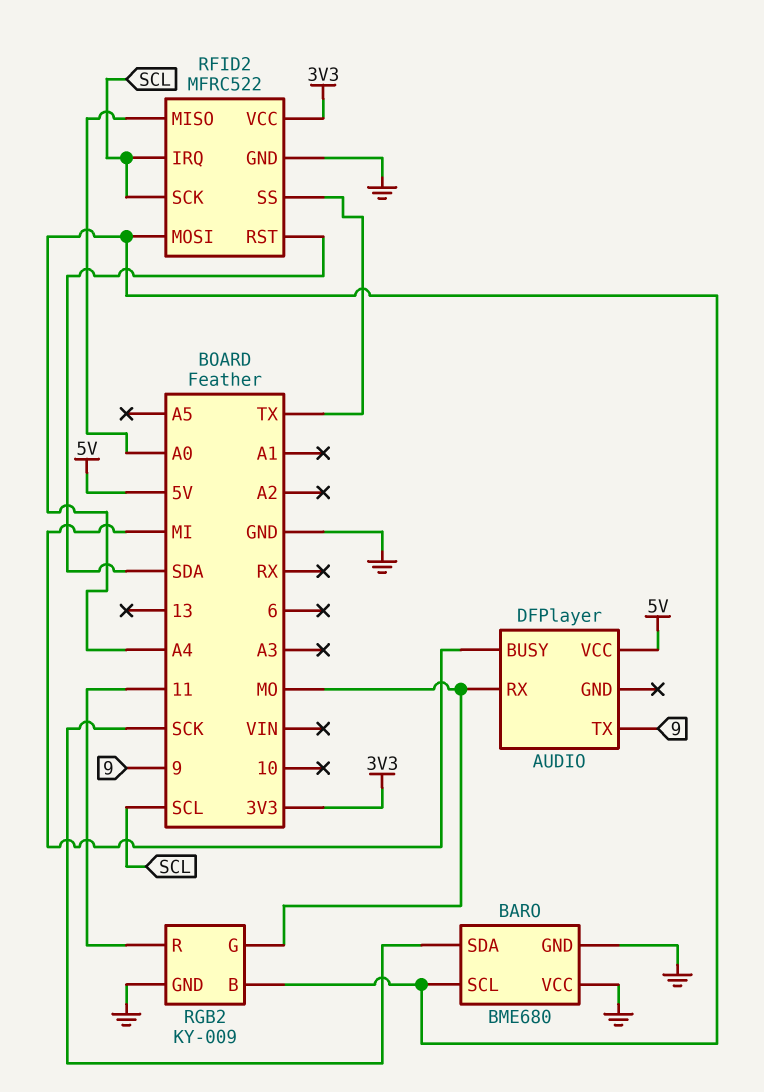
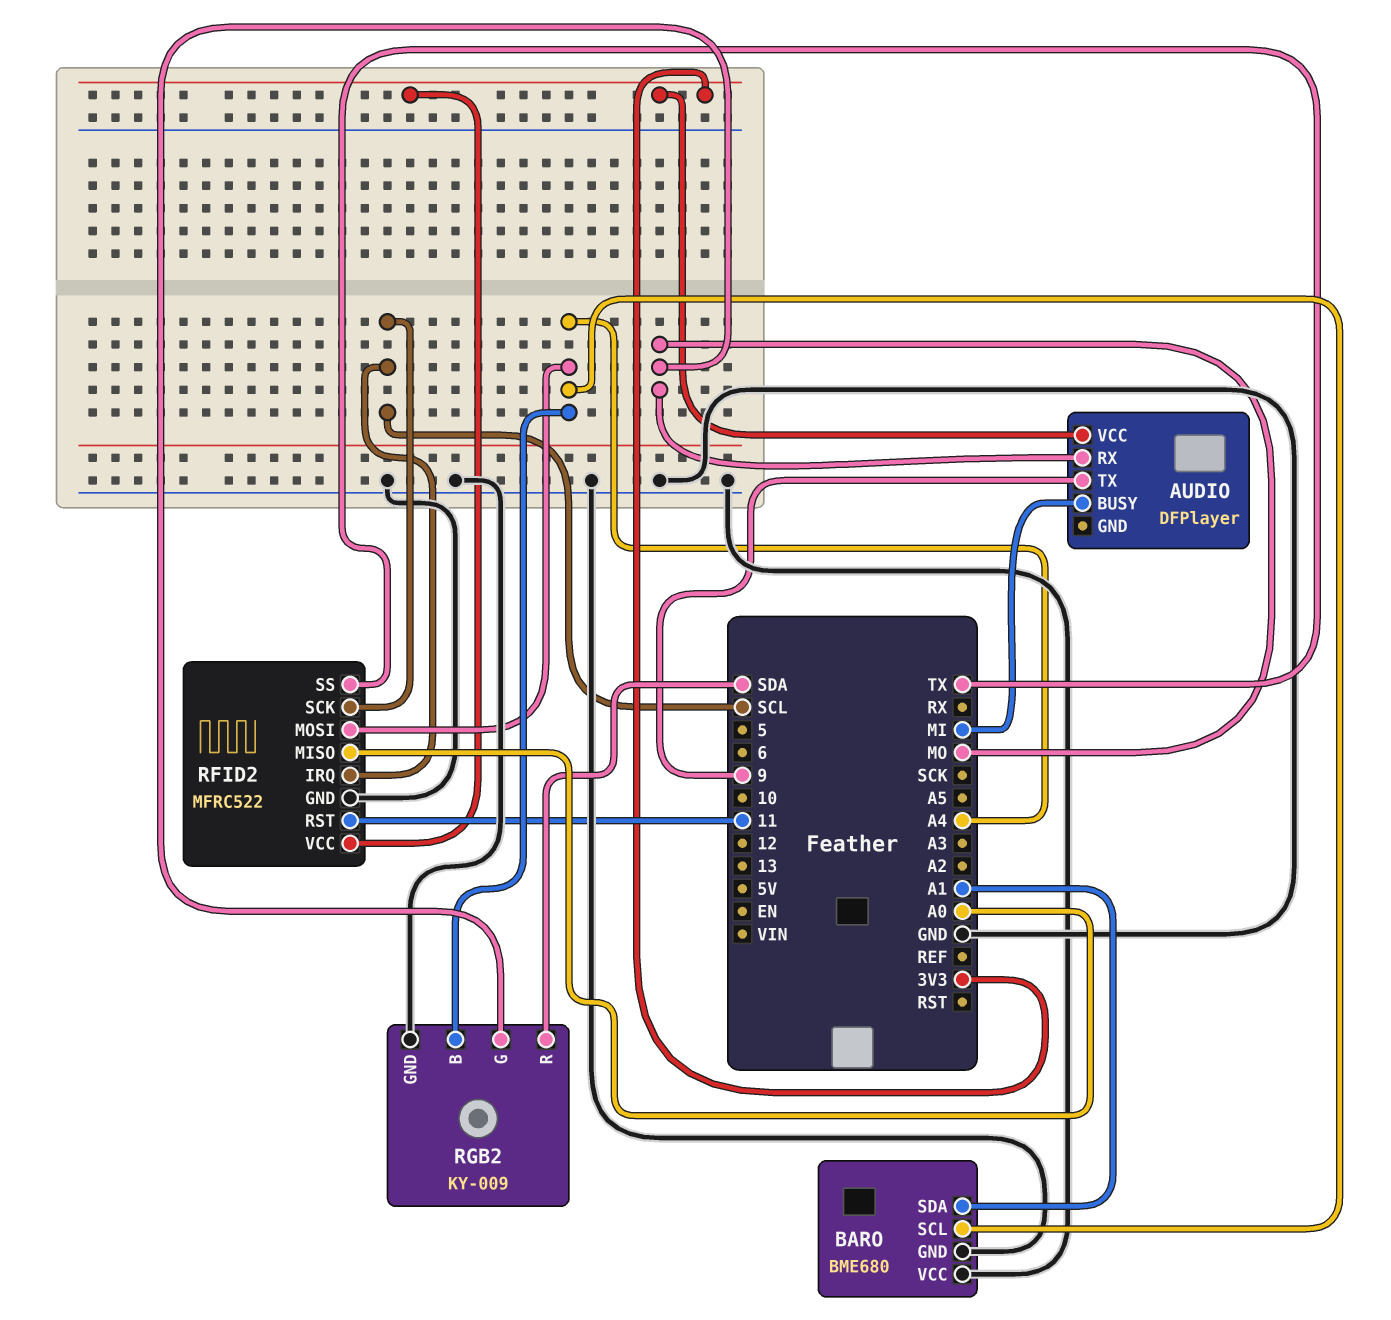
AUDIO pin VCC: 5V -> 3V3
BARO pin SDA: SCK -> A1
RFID2 pin RST: SDA -> 11
RGB2 pin R: 11 -> SDA

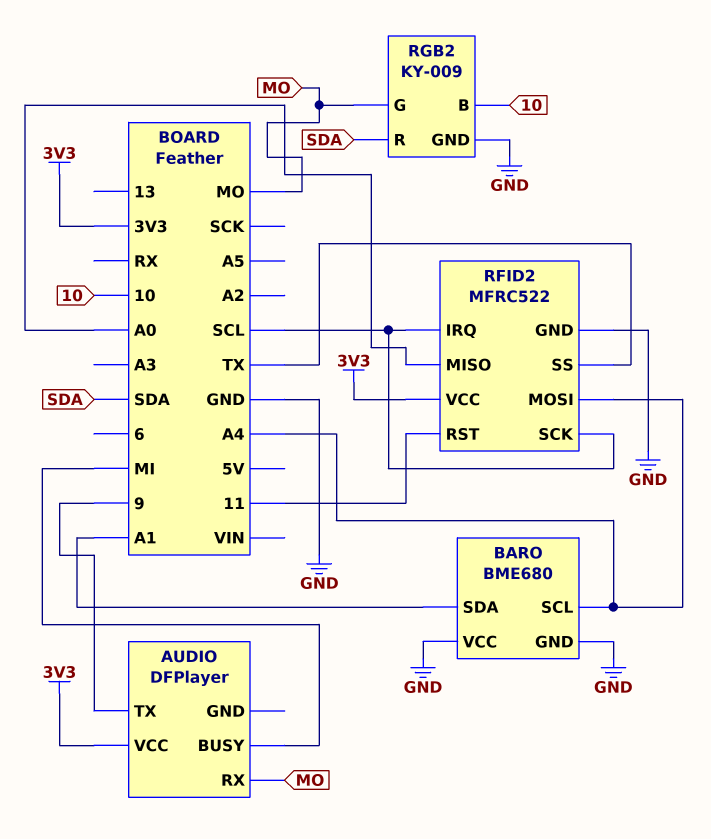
RGB2 pin B: A4 -> 10

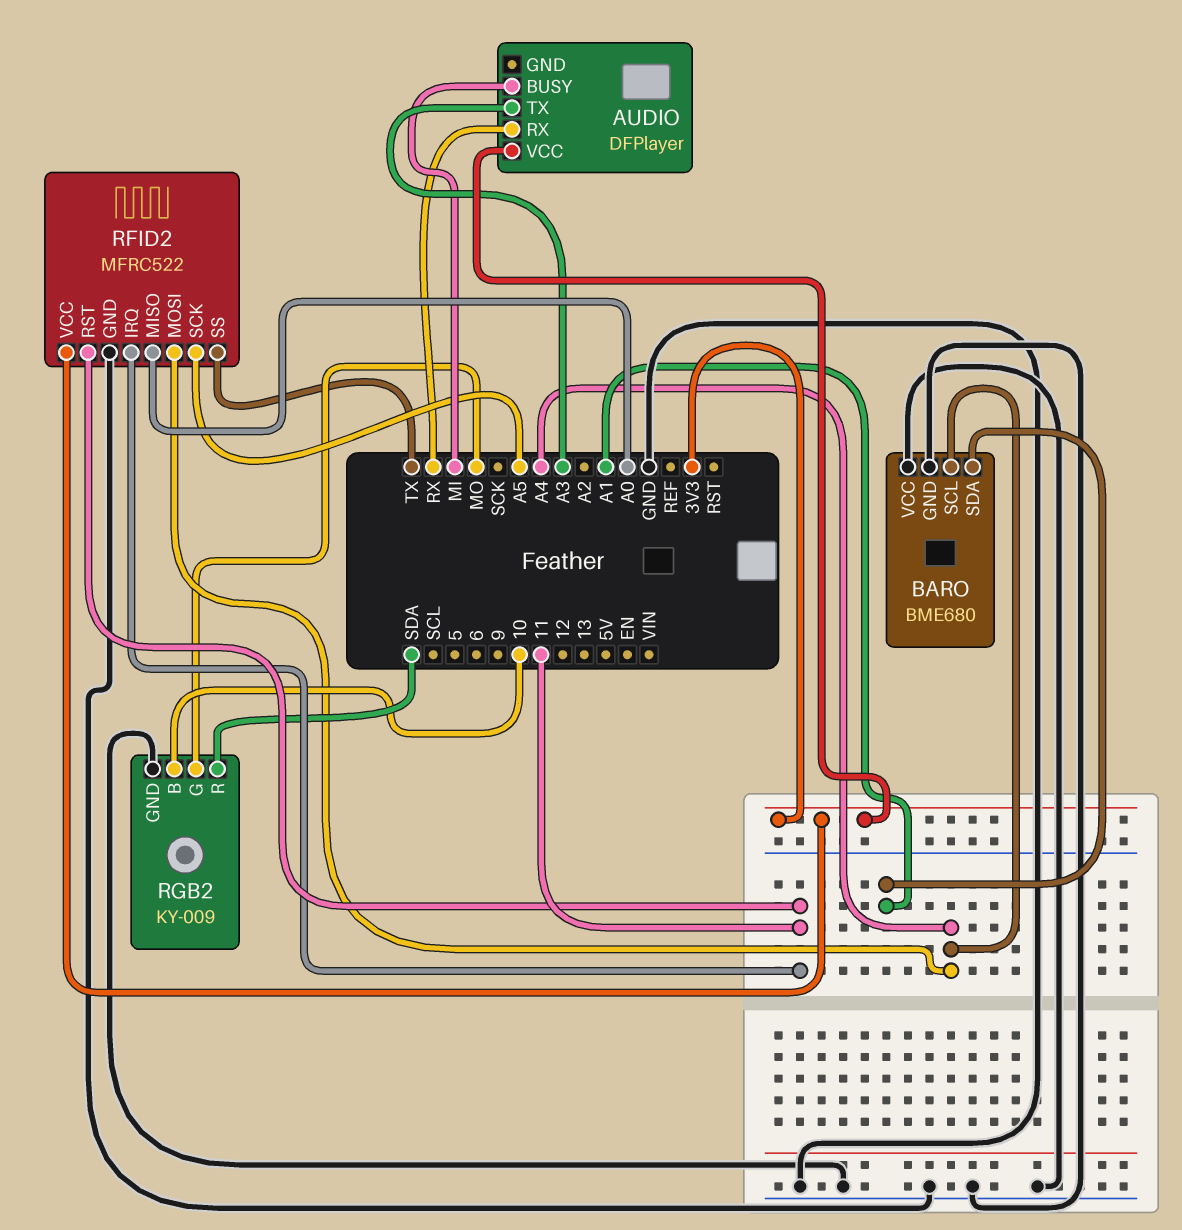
AUDIO pin RX: MO -> RX
AUDIO pin TX: 9 -> A3
RFID2 pin IRQ: SCL -> 11
RFID2 pin SCK: SCL -> A5

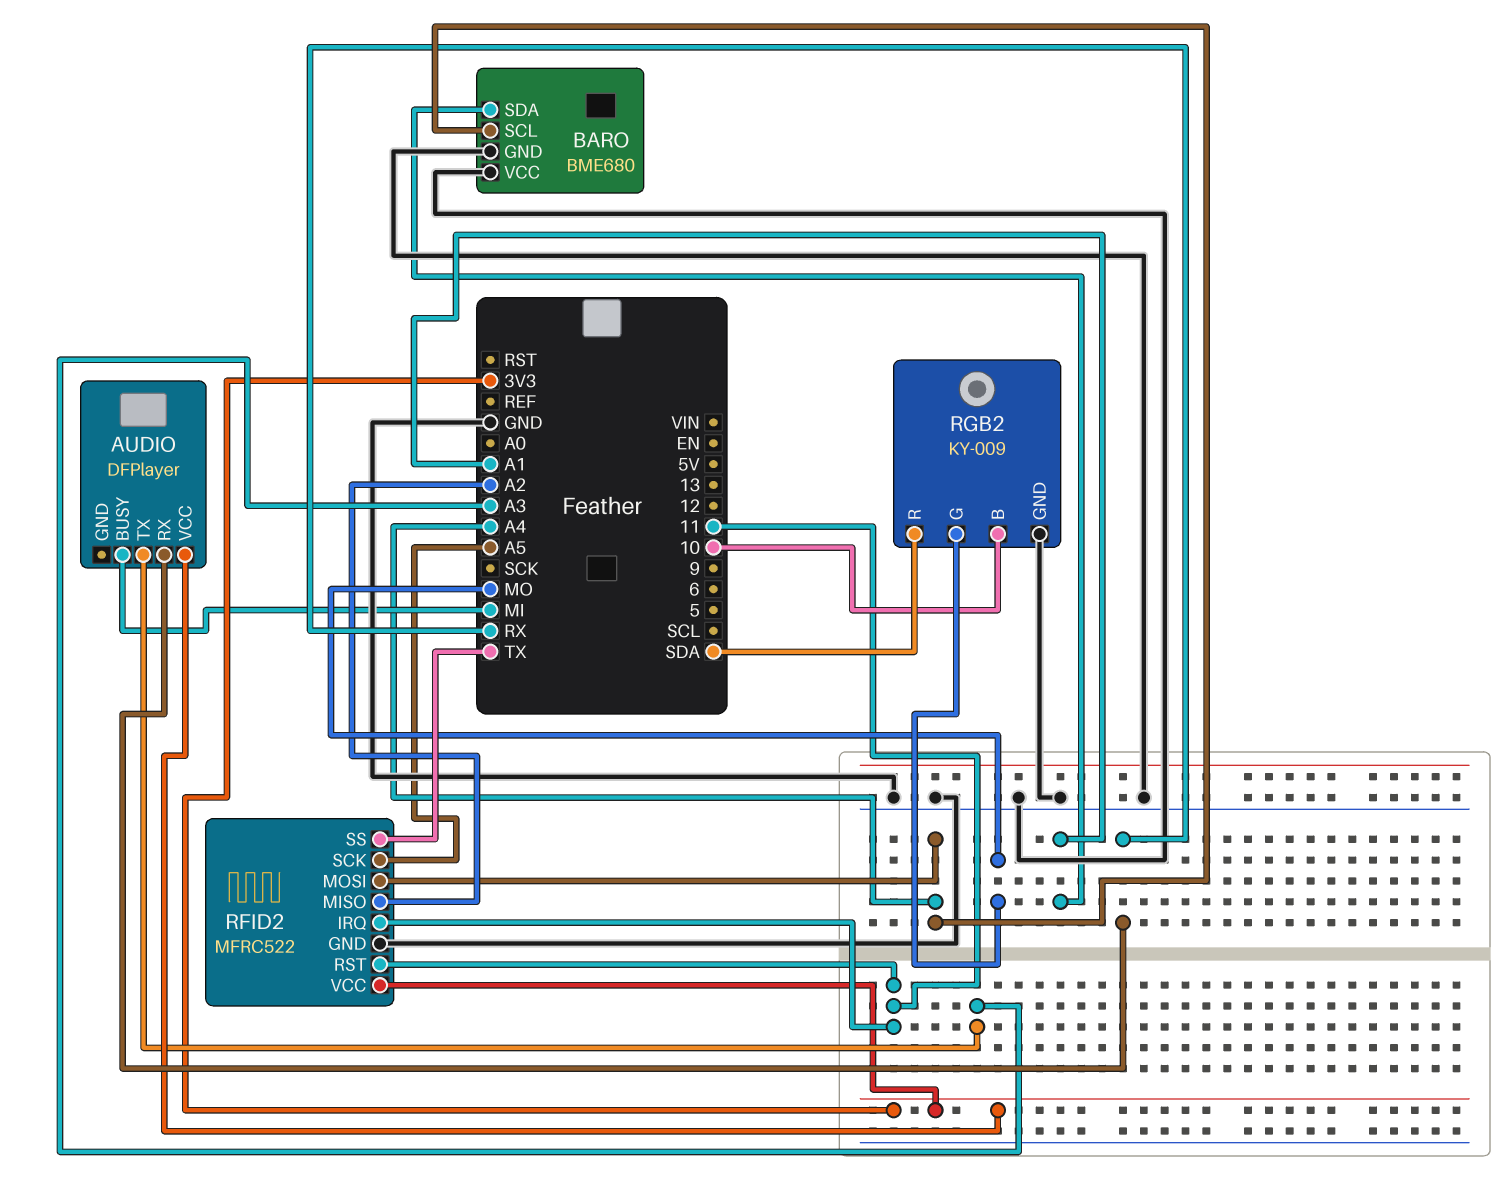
RFID2 pin MISO: A0 -> A2

